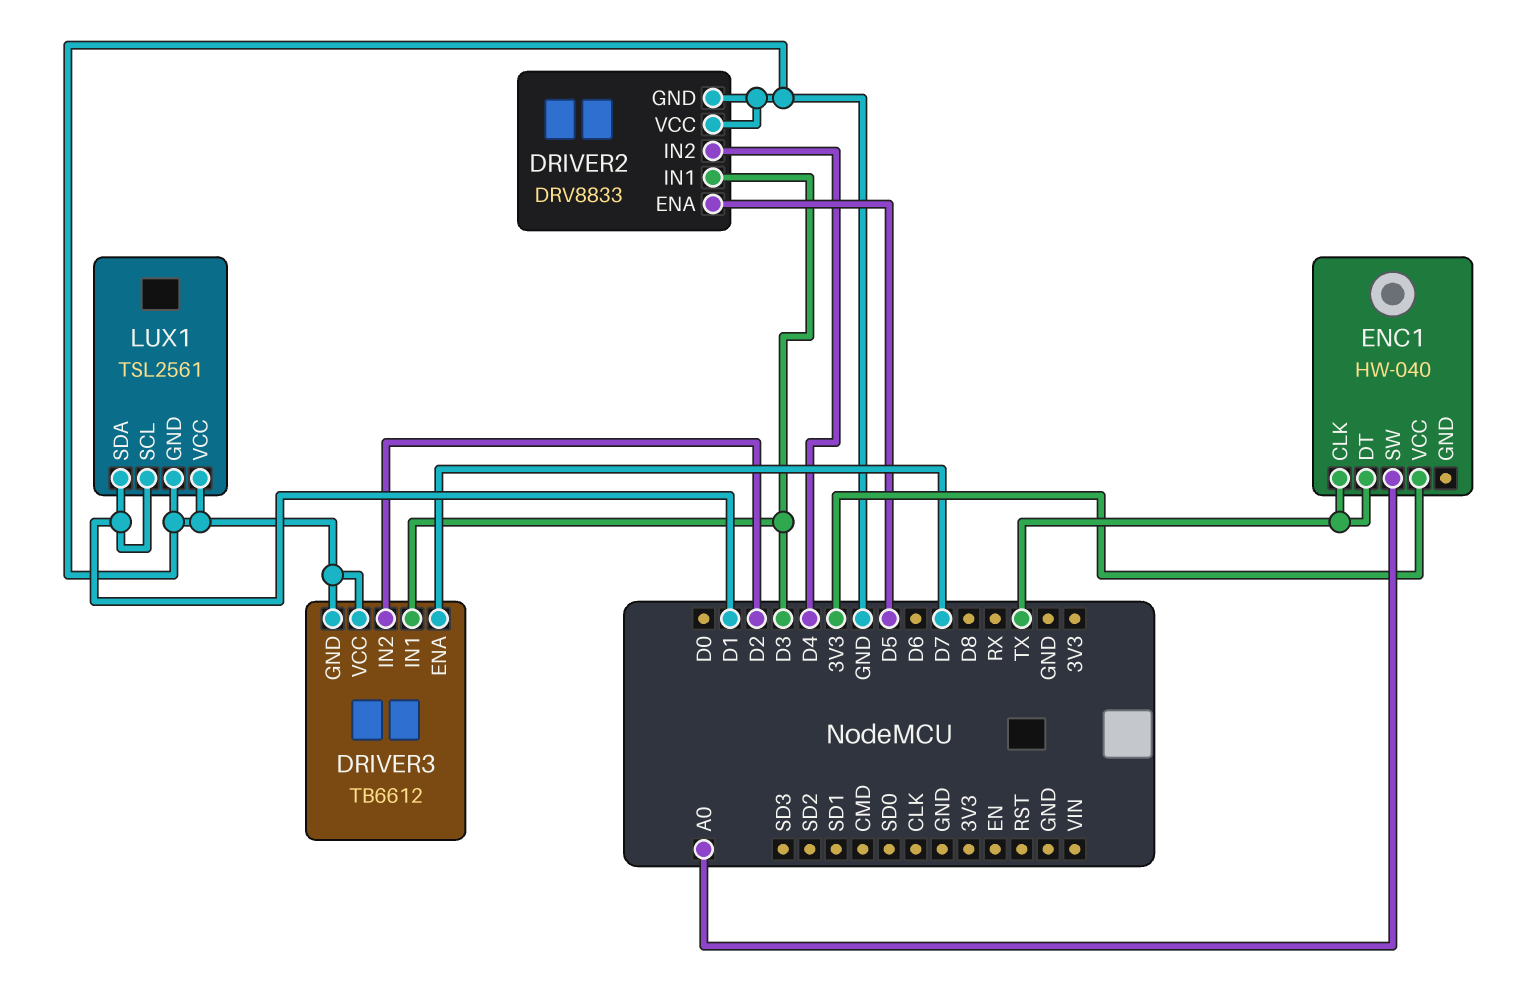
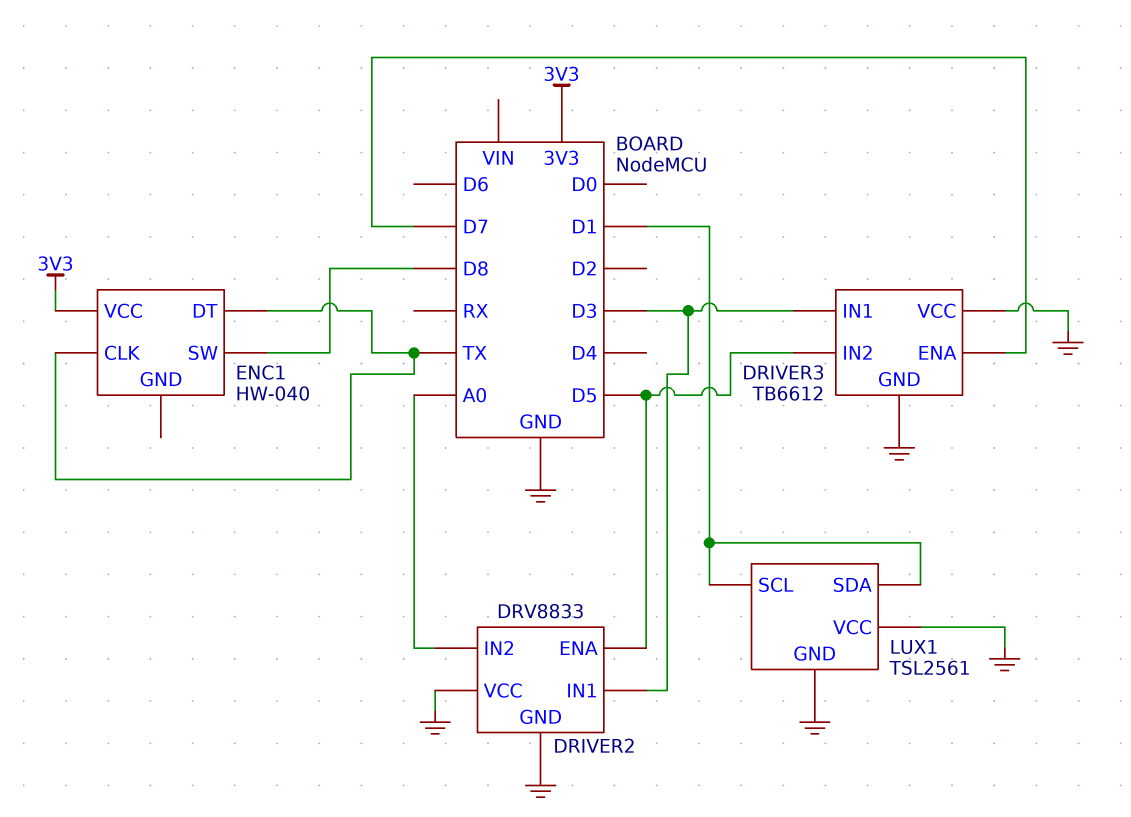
DRIVER2 pin IN2: D4 -> A0
DRIVER3 pin IN2: D2 -> D5
ENC1 pin SW: A0 -> D8

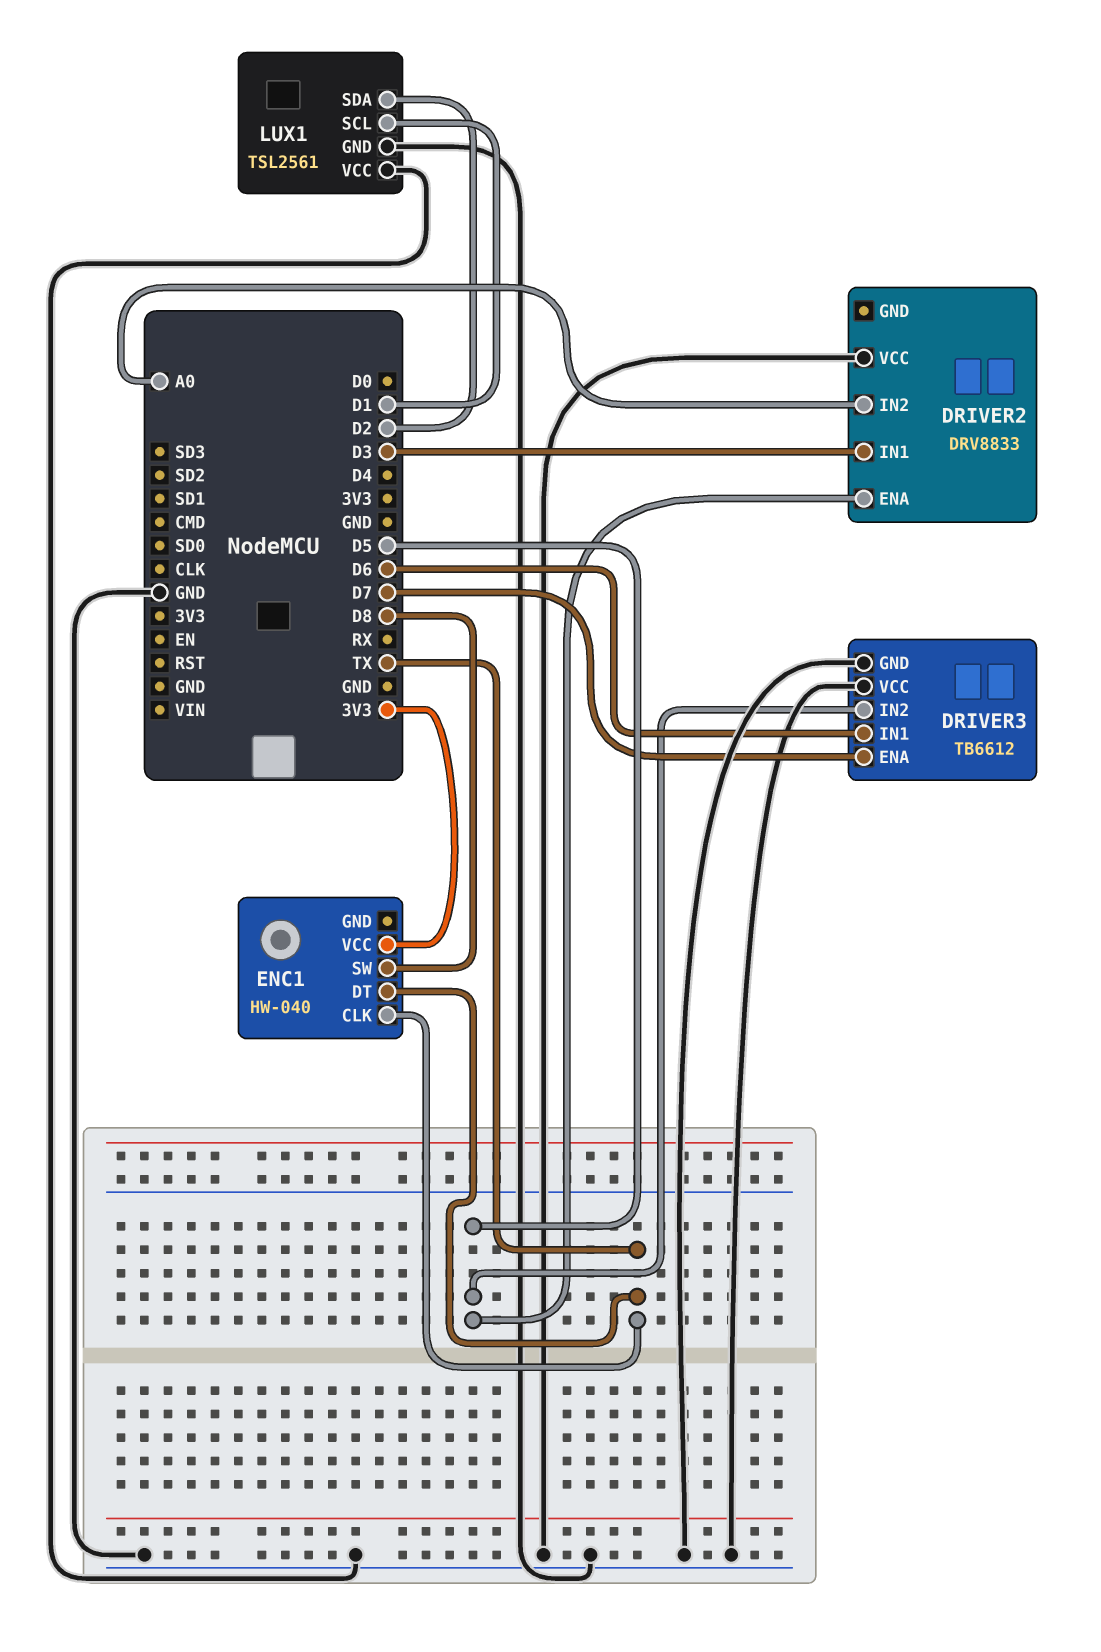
DRIVER2 pin GND: GND -> none
DRIVER3 pin IN1: D3 -> D6
LUX1 pin SDA: D1 -> D2

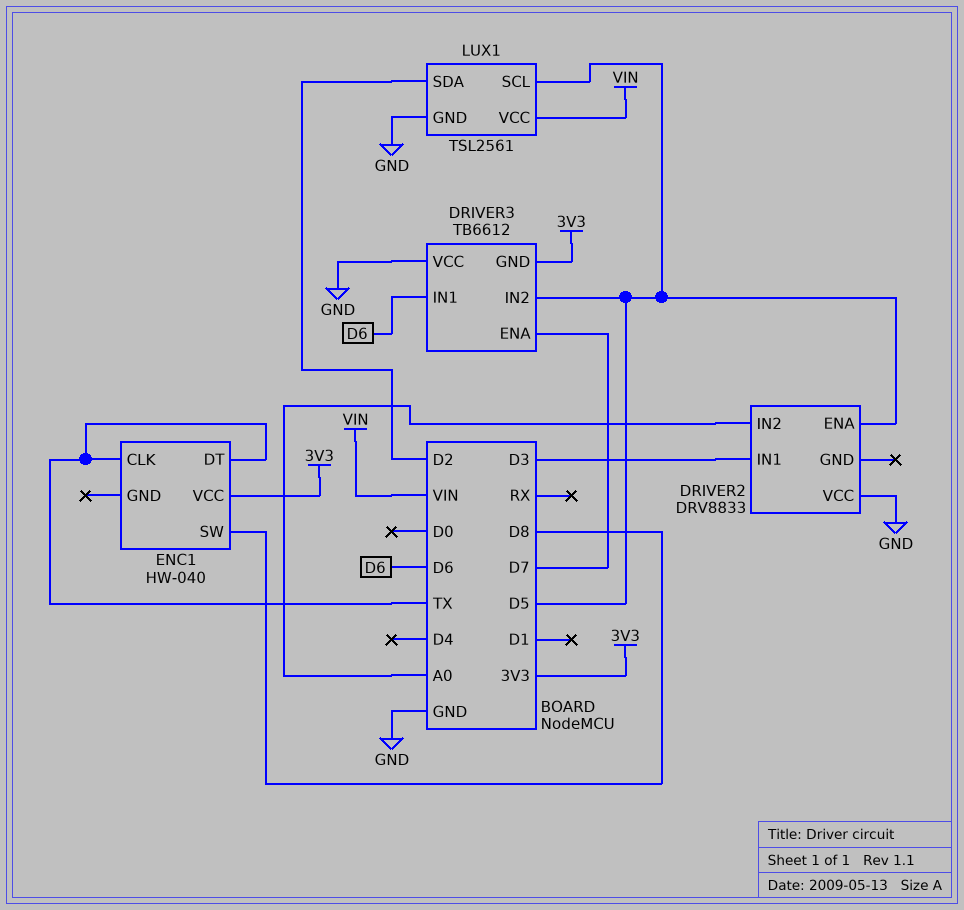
DRIVER3 pin GND: GND -> 3V3
LUX1 pin SCL: D1 -> D5
LUX1 pin VCC: GND -> VIN

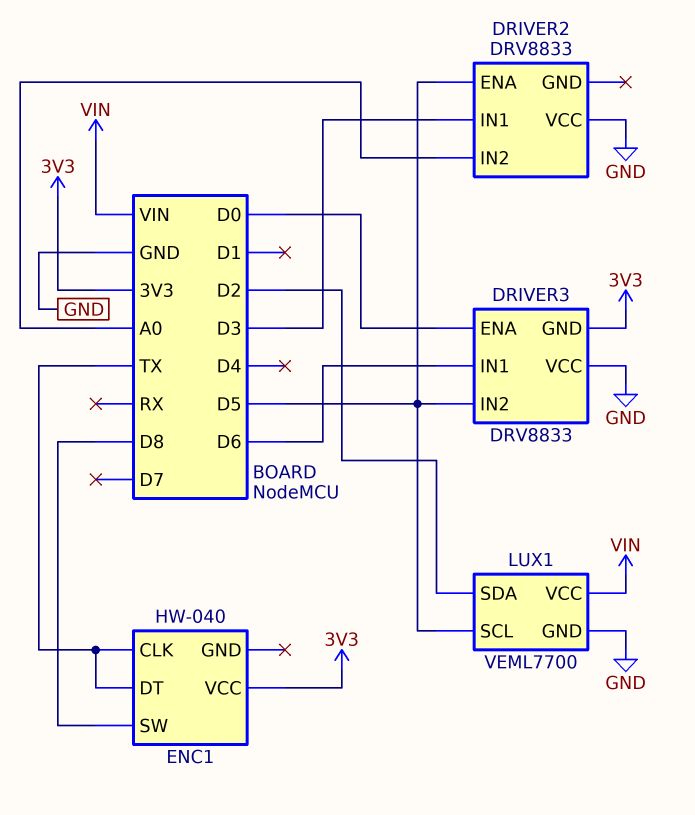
DRIVER3: TB6612 -> DRV8833
DRIVER3 pin ENA: D7 -> D0
LUX1: TSL2561 -> VEML7700

